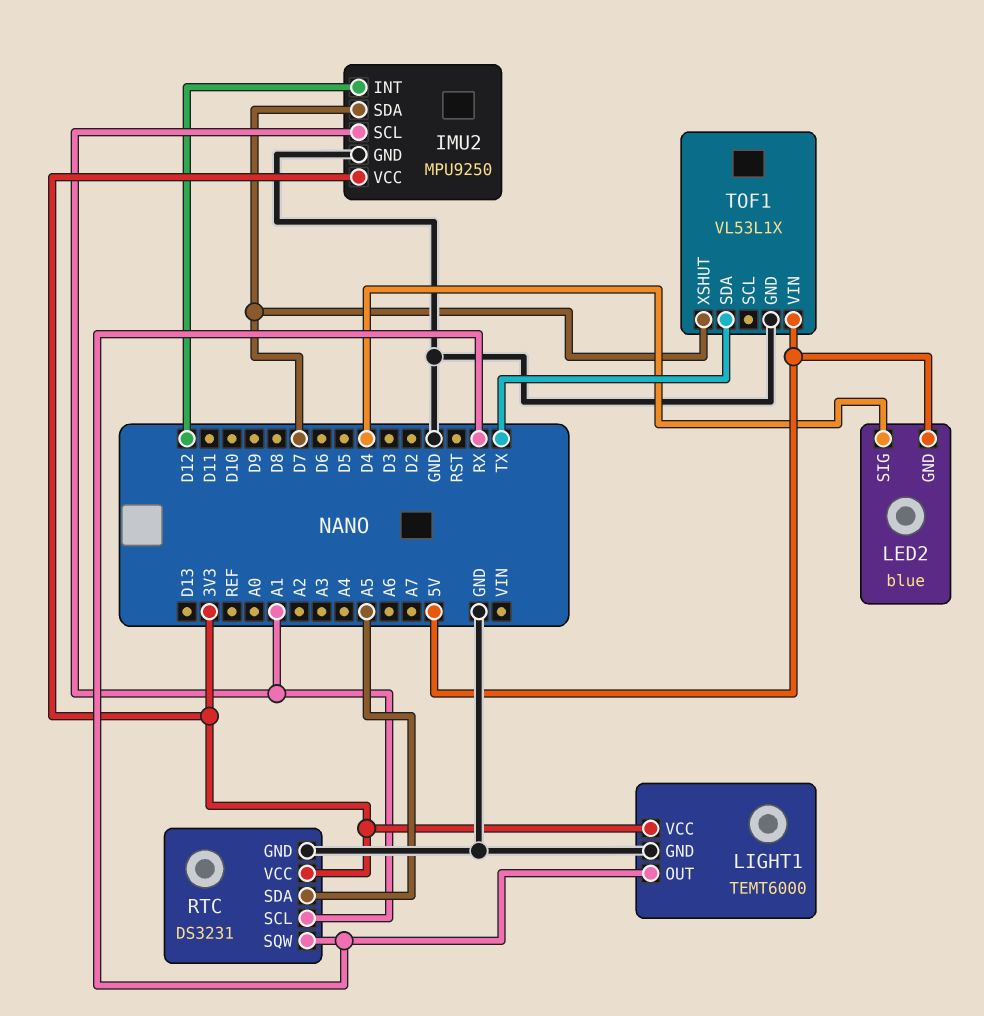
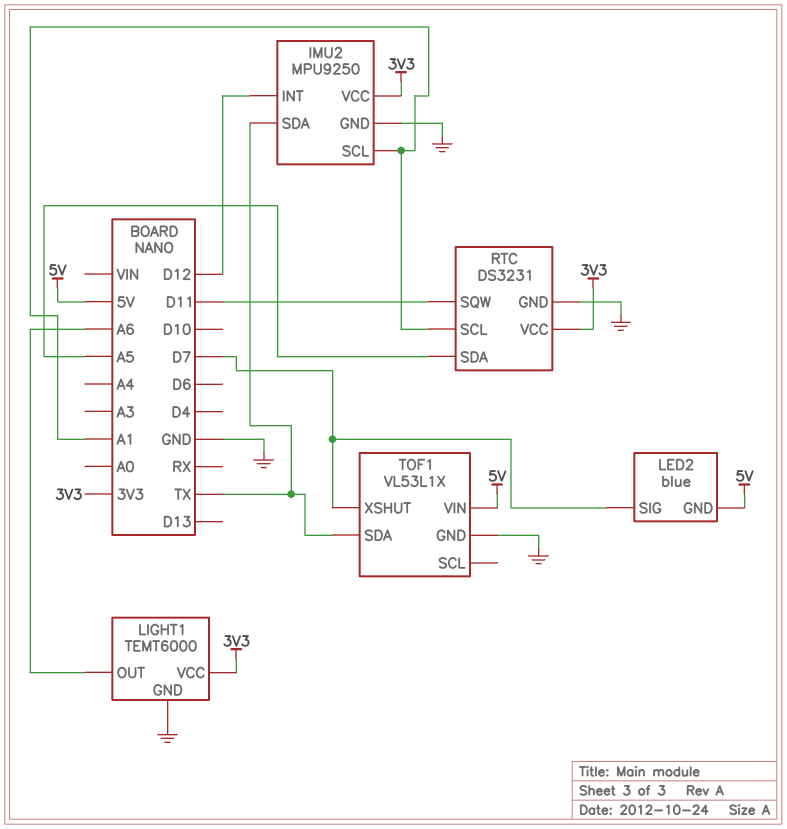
IMU2 pin SDA: D7 -> TX
LED2 pin SIG: D4 -> D7
LIGHT1 pin OUT: RX -> A6
RTC pin SQW: RX -> D11

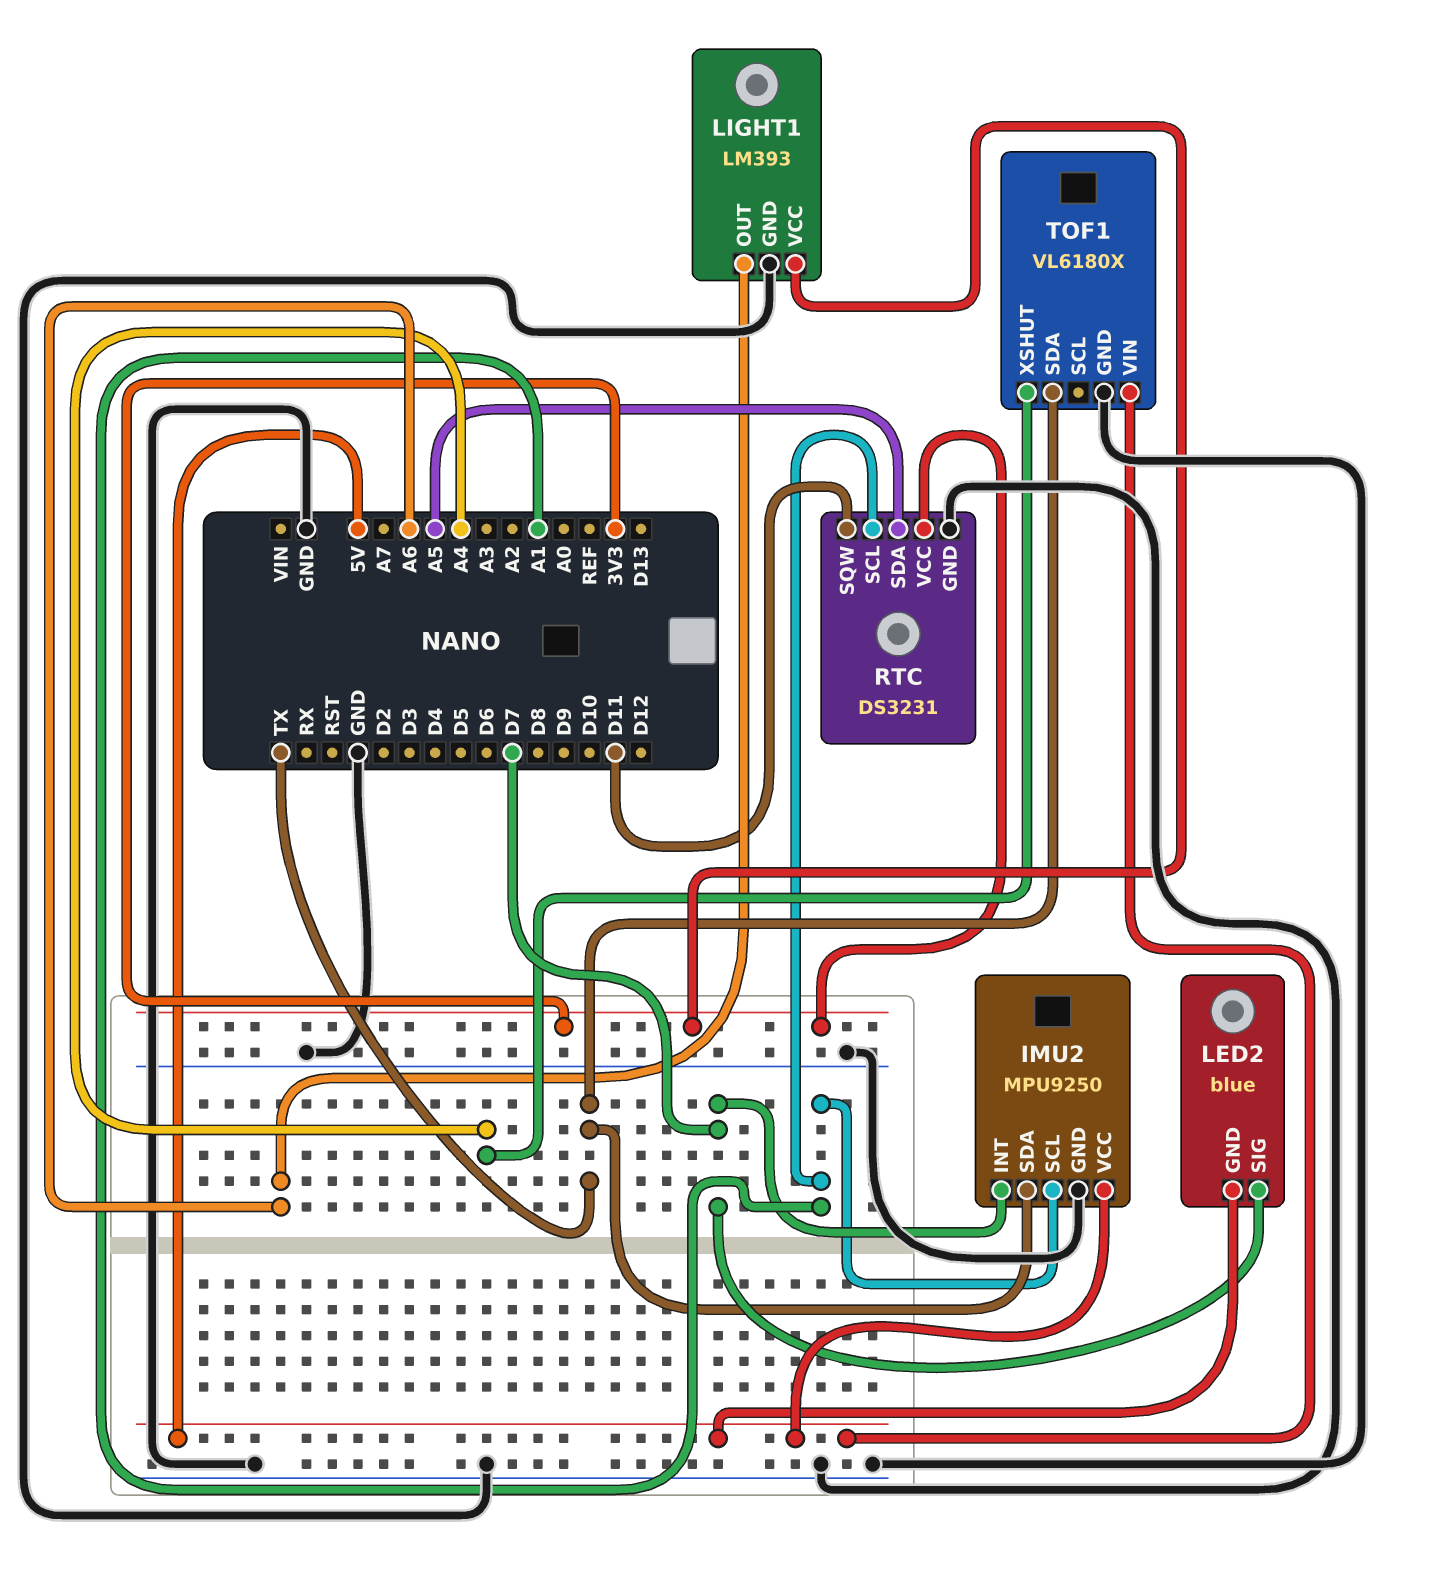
IMU2 pin INT: D12 -> D7
IMU2 pin VCC: 3V3 -> 5V
LIGHT1: TEMT6000 -> LM393
TOF1: VL53L1X -> VL6180X
TOF1 pin XSHUT: D7 -> A4

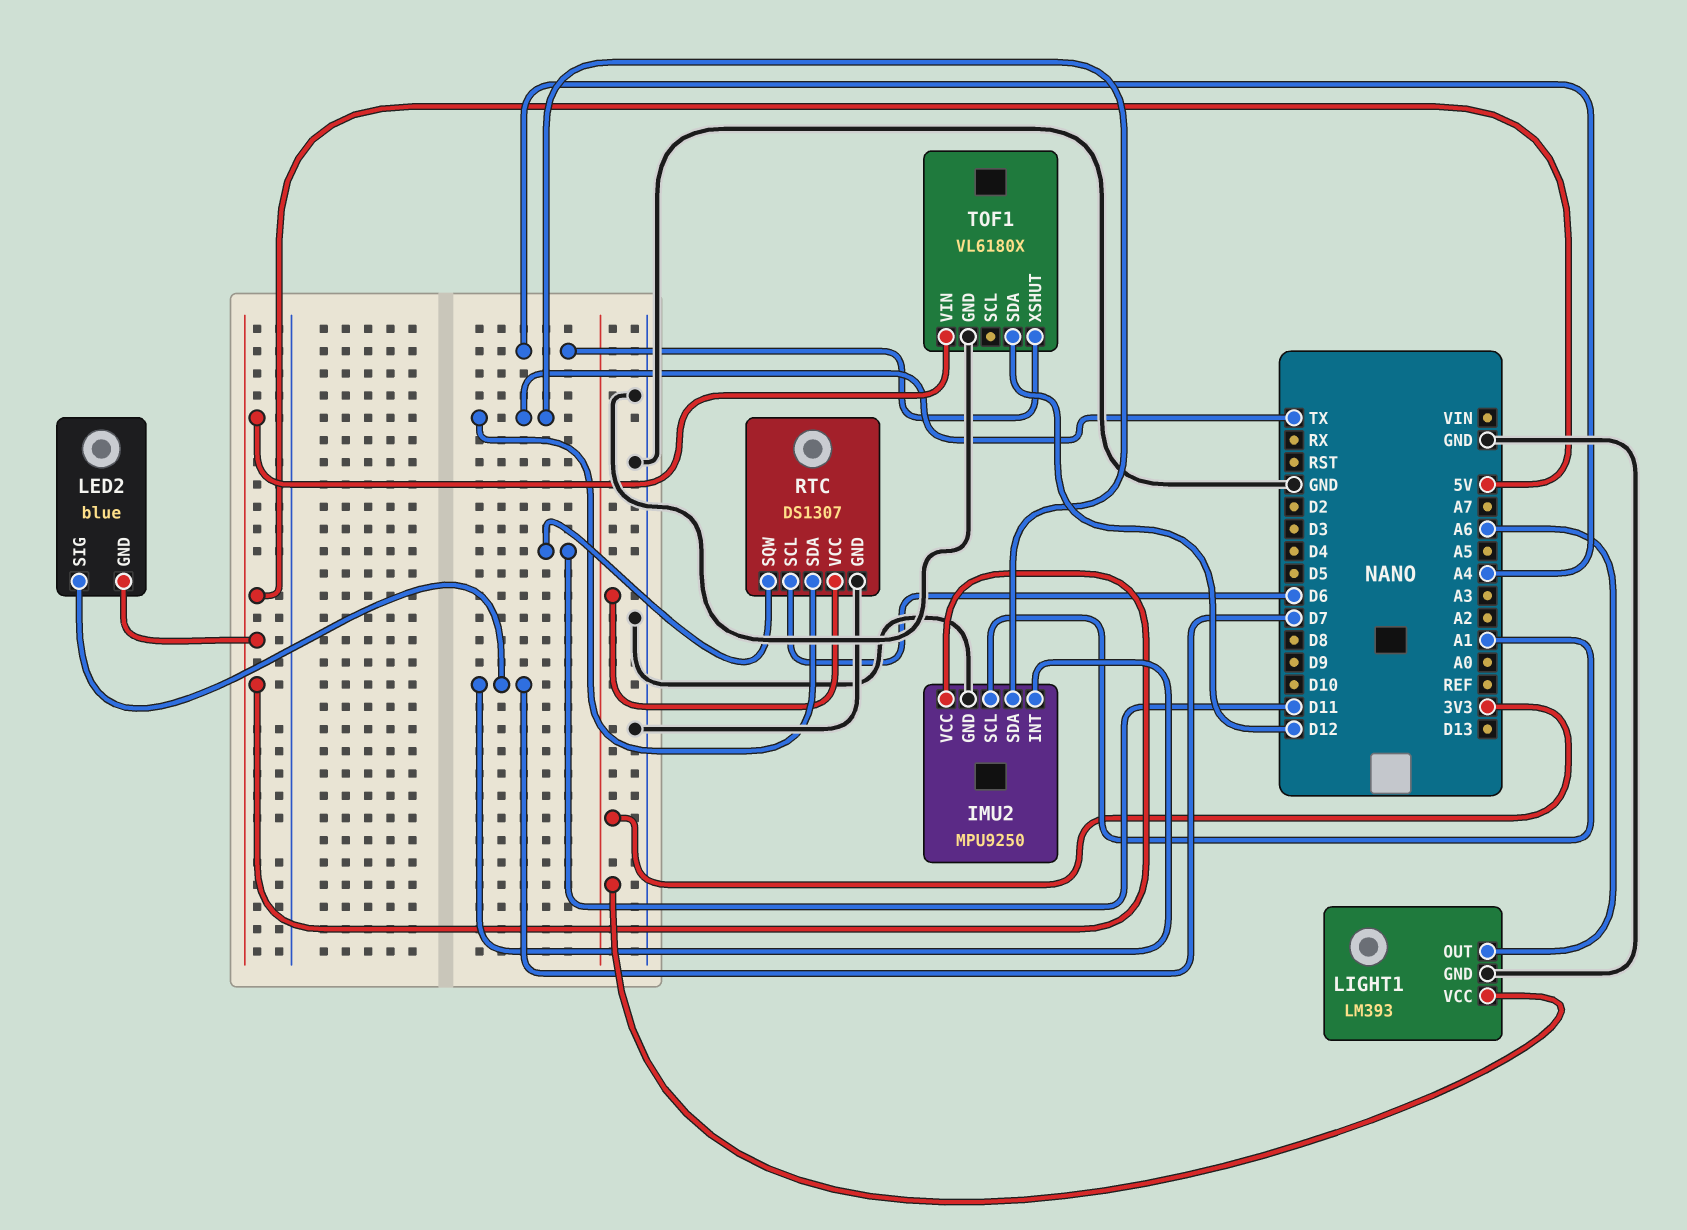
RTC: DS3231 -> DS1307
RTC pin SCL: A1 -> D6
RTC pin SDA: A5 -> TX
TOF1 pin SDA: TX -> D12

